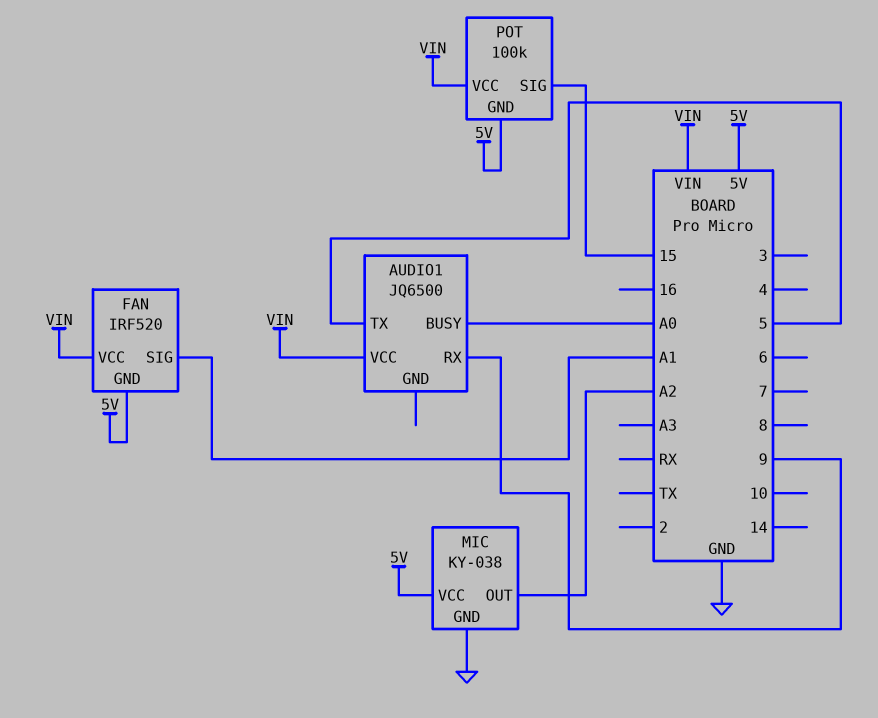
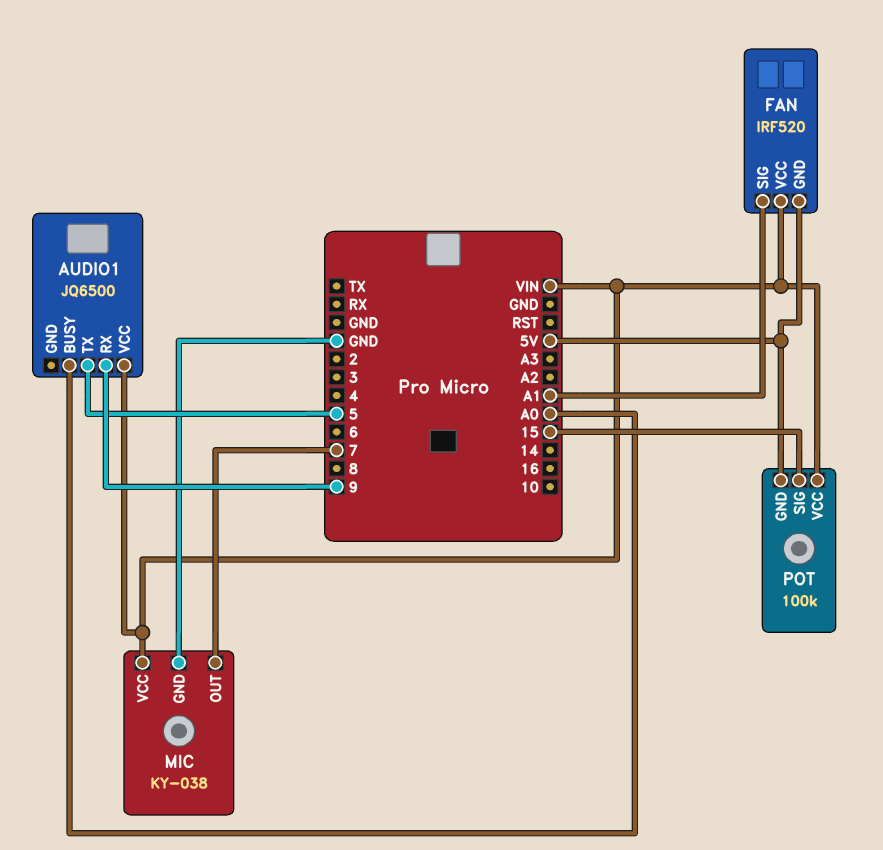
MIC pin OUT: A2 -> 7
MIC pin VCC: 5V -> VIN

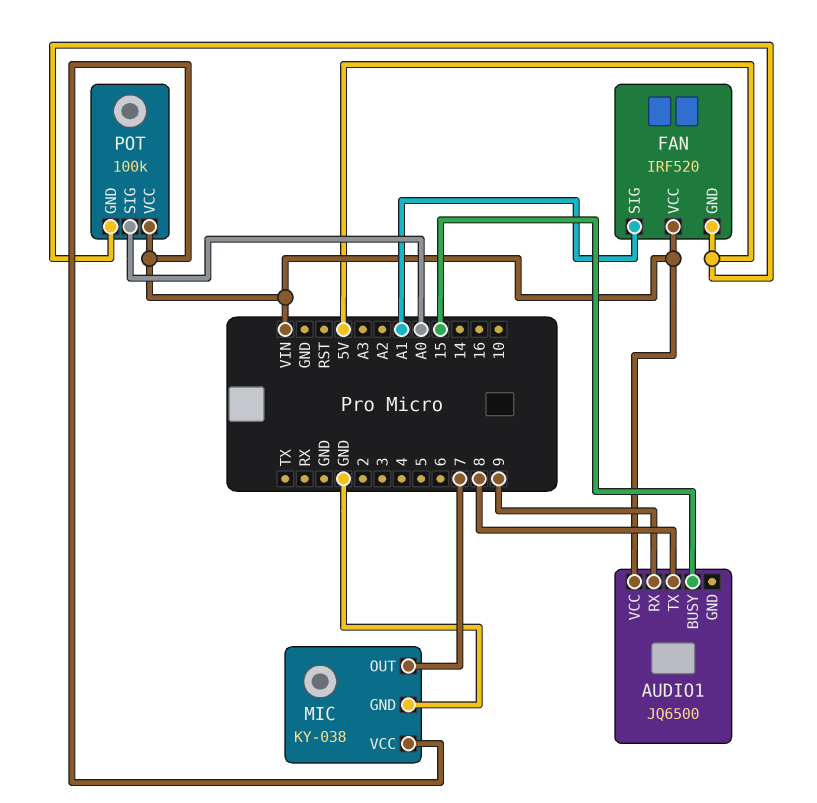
AUDIO1 pin BUSY: A0 -> 15
AUDIO1 pin TX: 5 -> 8
POT pin SIG: 15 -> A0

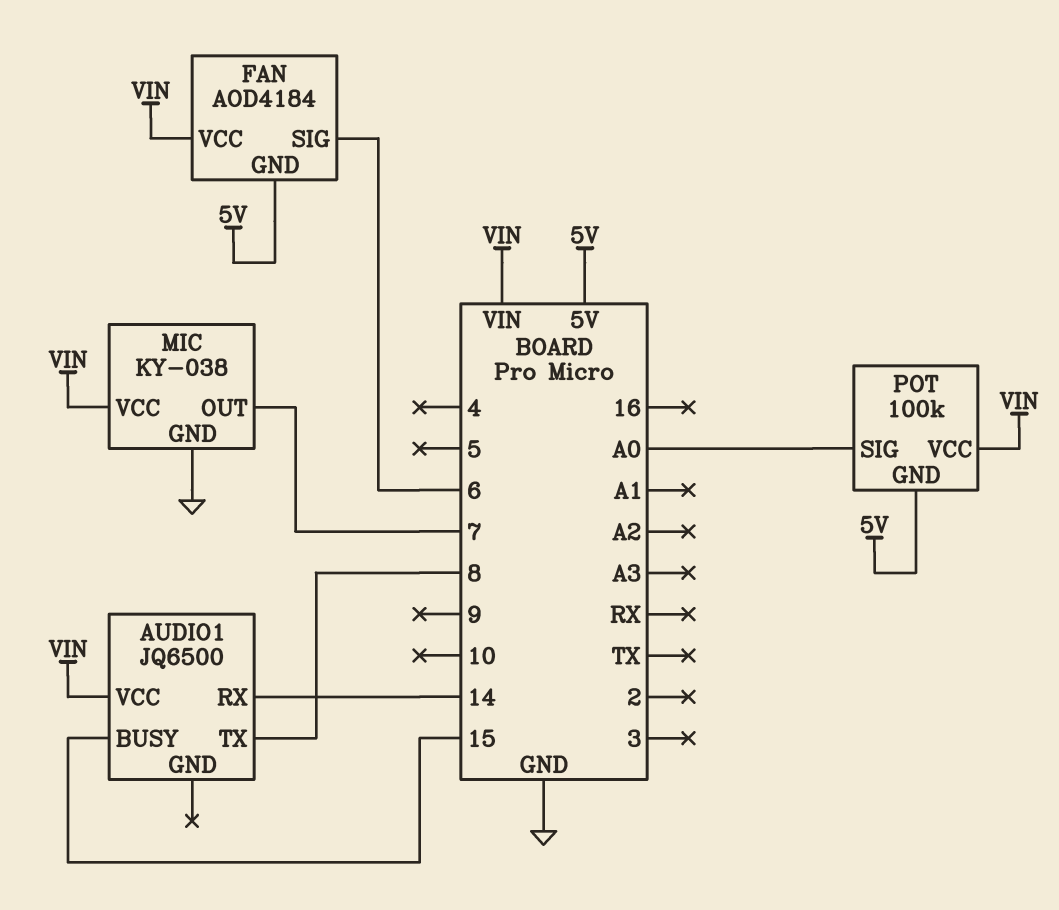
AUDIO1 pin RX: 9 -> 14
FAN: IRF520 -> AOD4184
FAN pin SIG: A1 -> 6

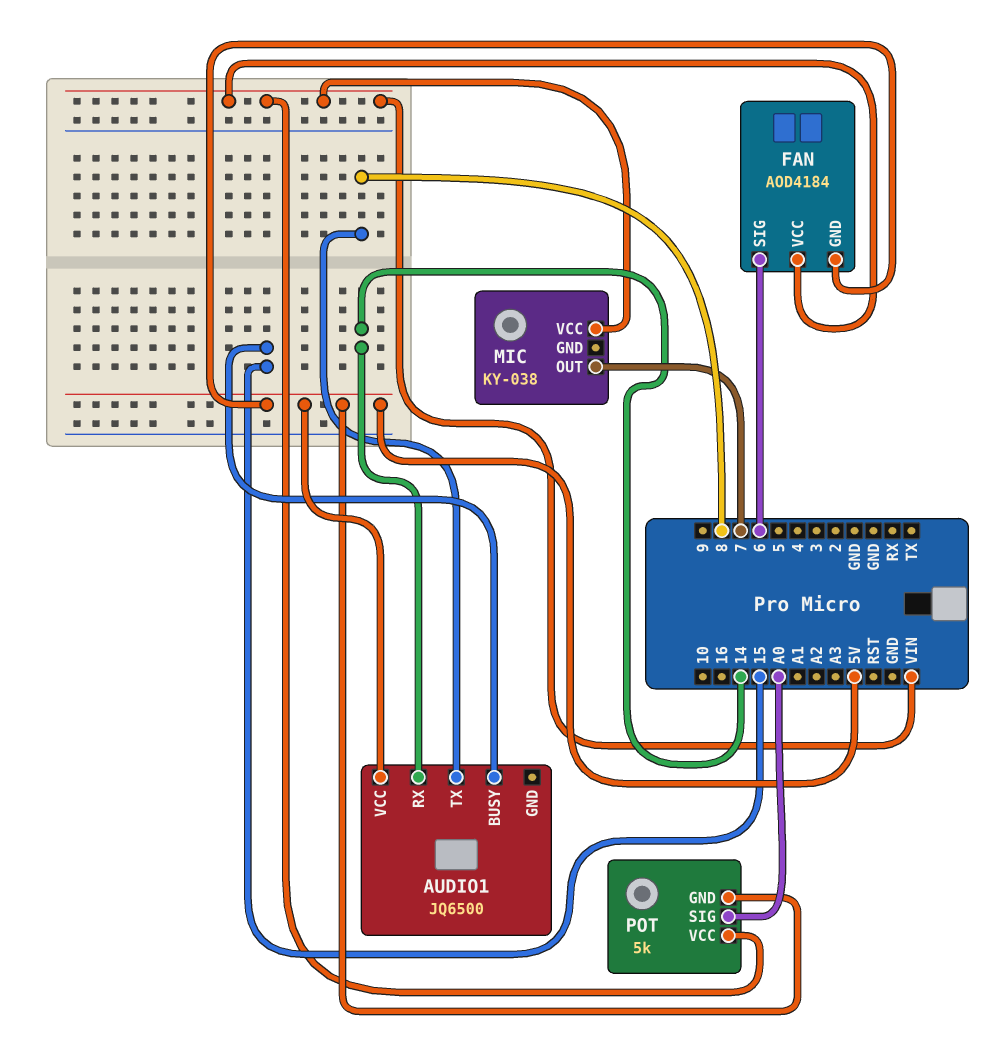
AUDIO1 pin VCC: VIN -> 5V
MIC pin GND: GND -> none
POT: 100k -> 5k

